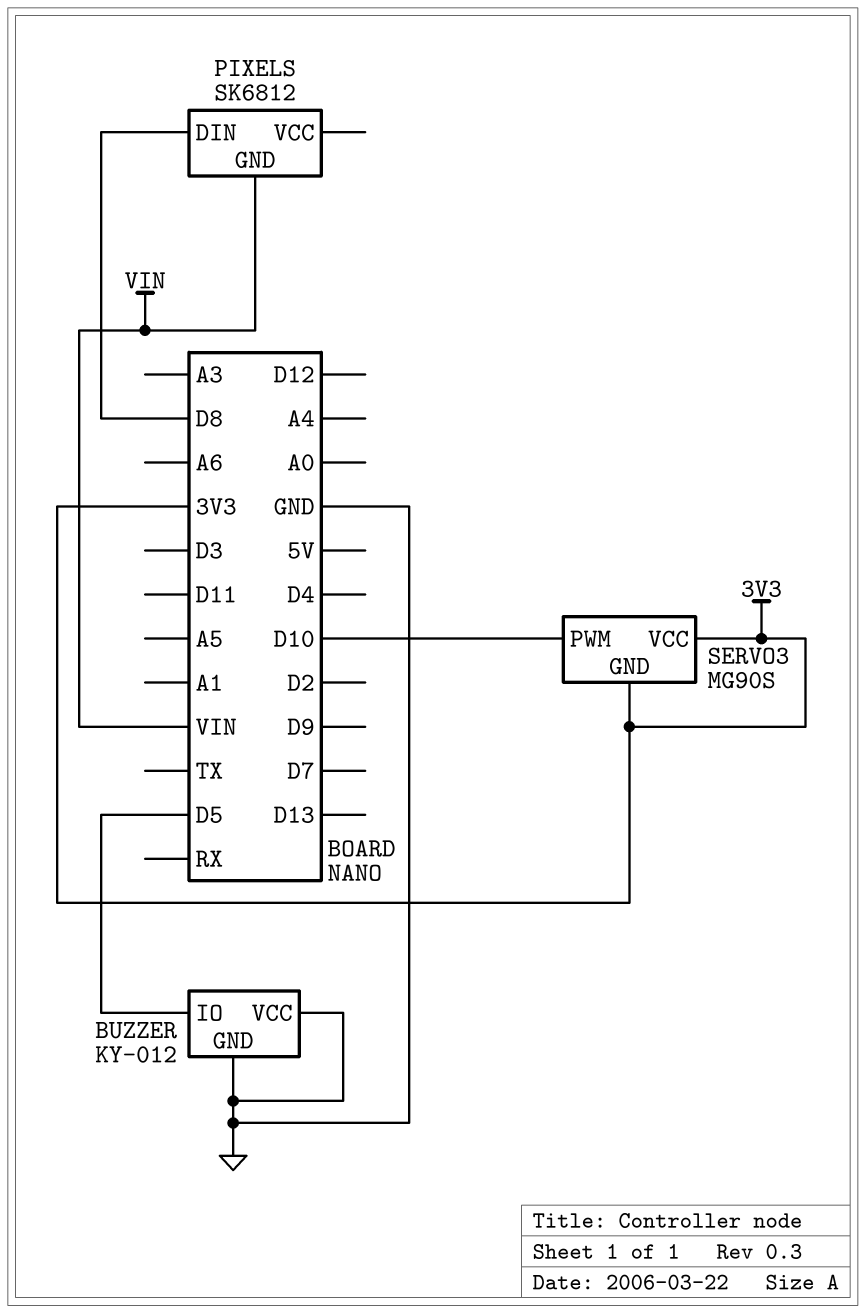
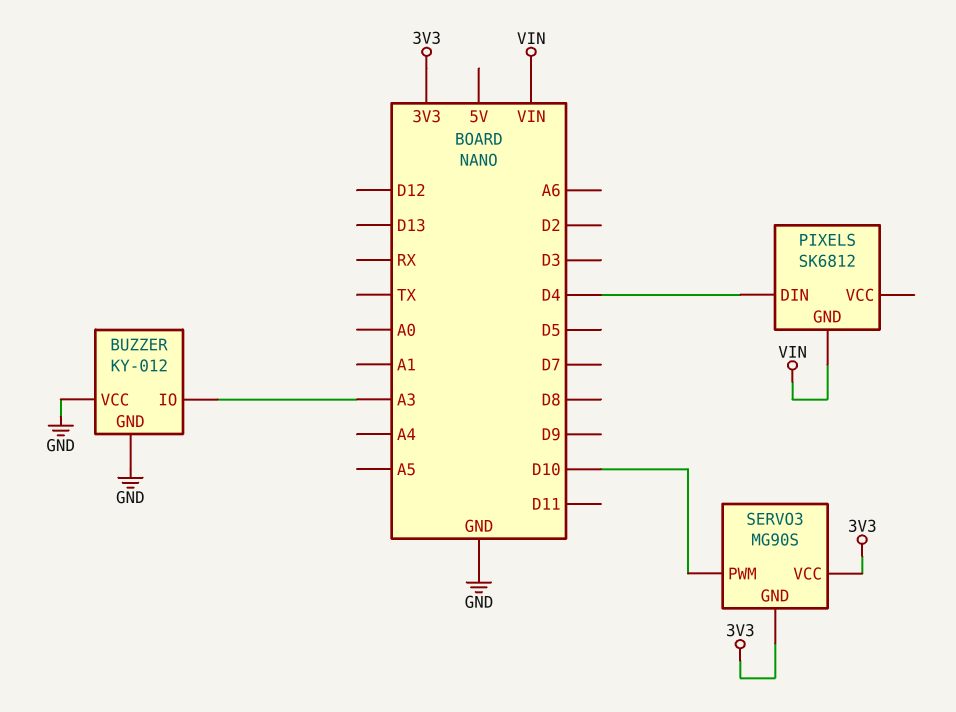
BUZZER pin IO: D5 -> A3
PIXELS pin DIN: D8 -> D4

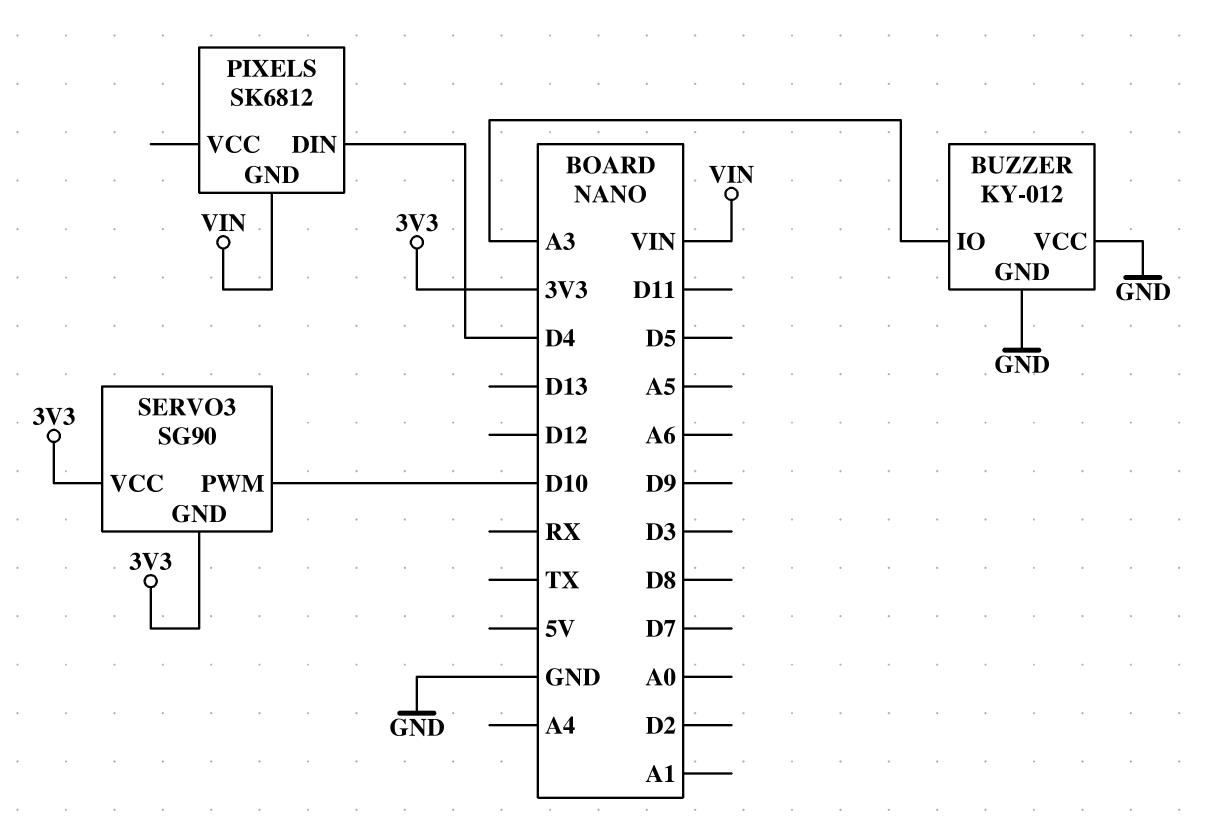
SERVO3: MG90S -> SG90

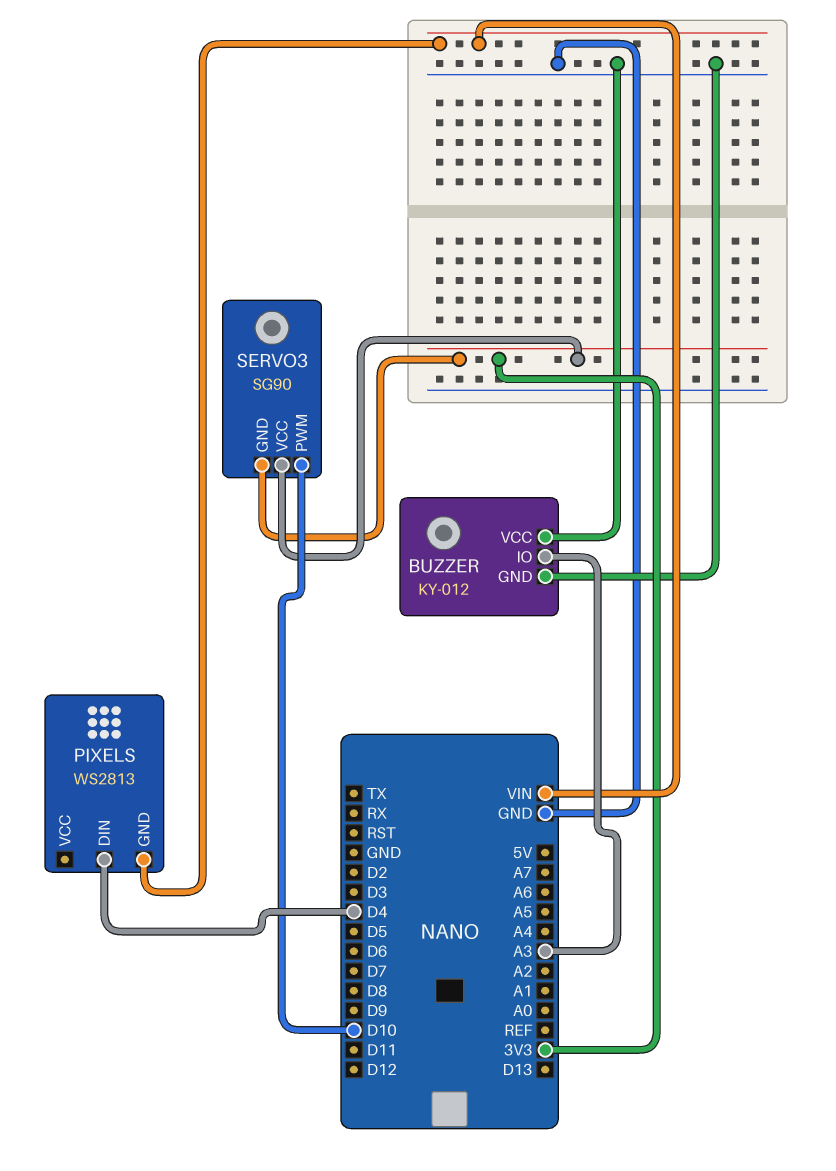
PIXELS: SK6812 -> WS2813

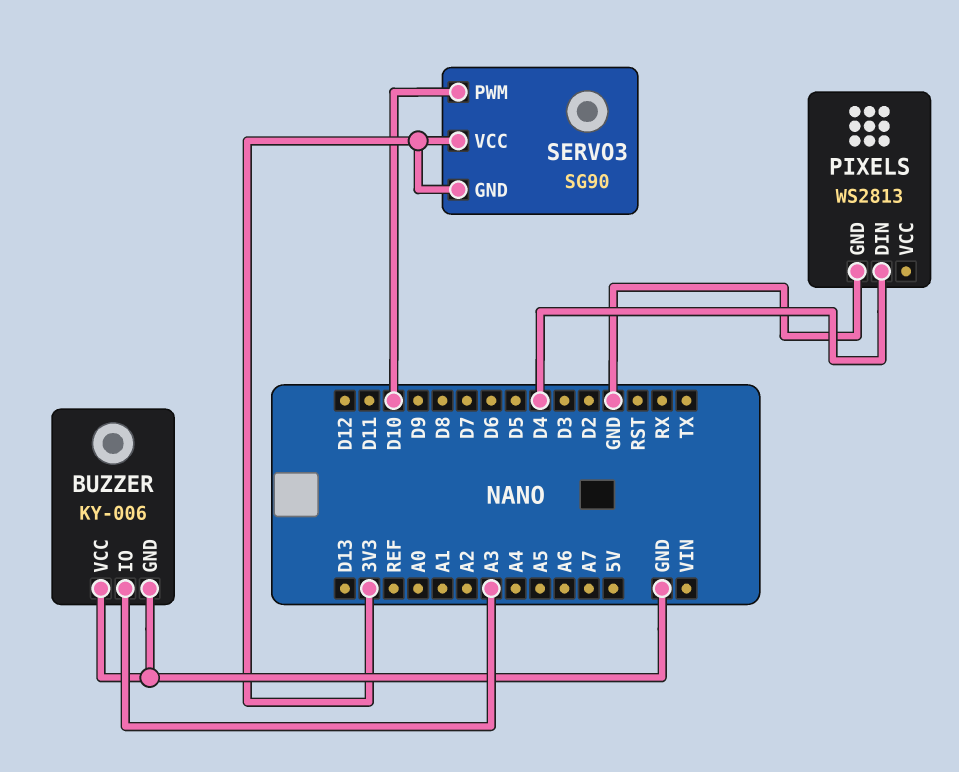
BUZZER: KY-012 -> KY-006
PIXELS pin GND: VIN -> GND

